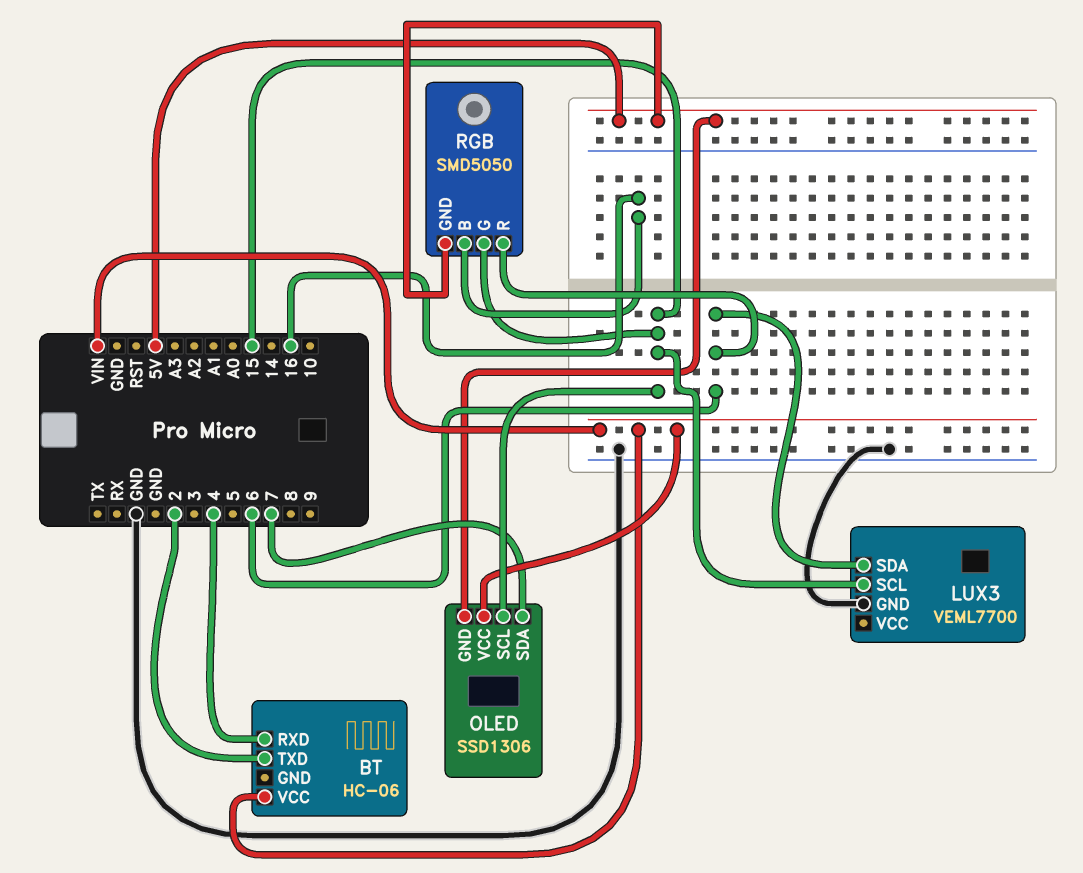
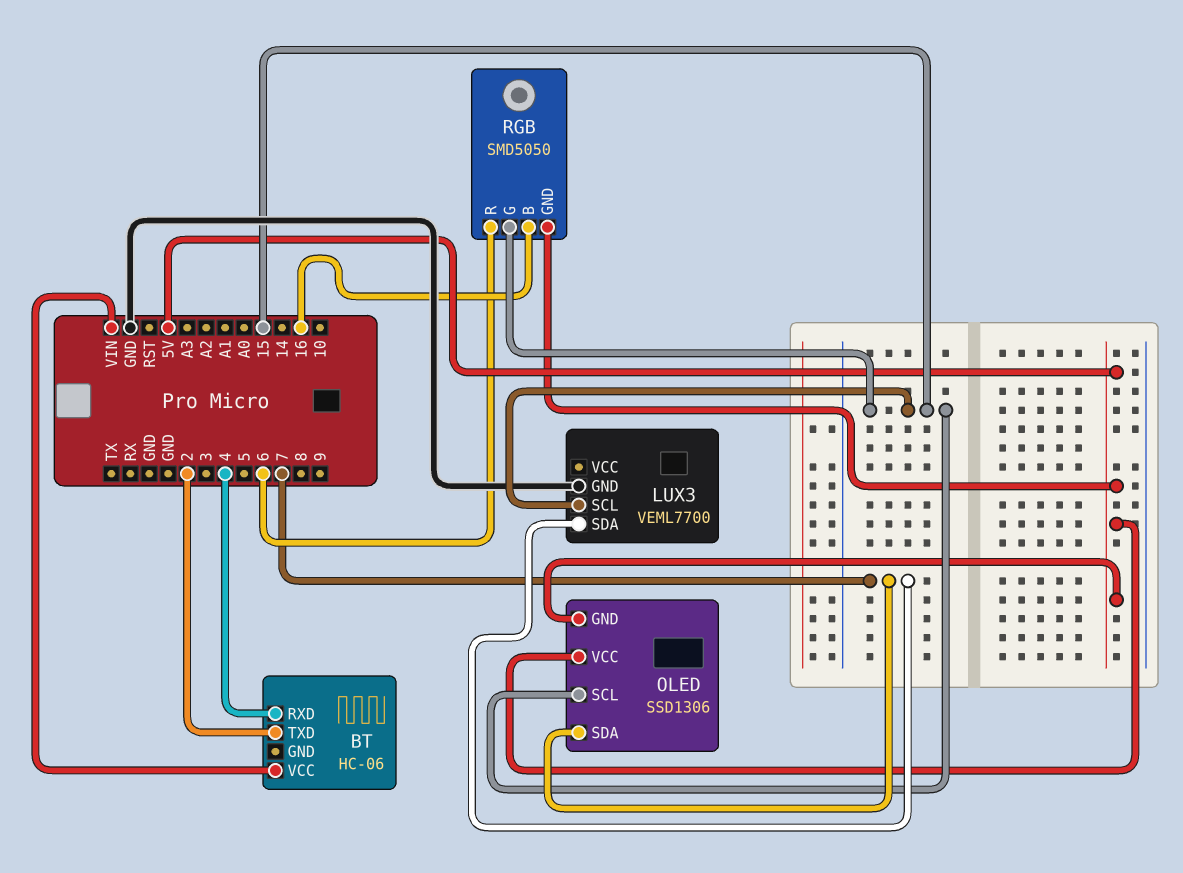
LUX3 pin SDA: 6 -> 7
OLED pin VCC: VIN -> 5V

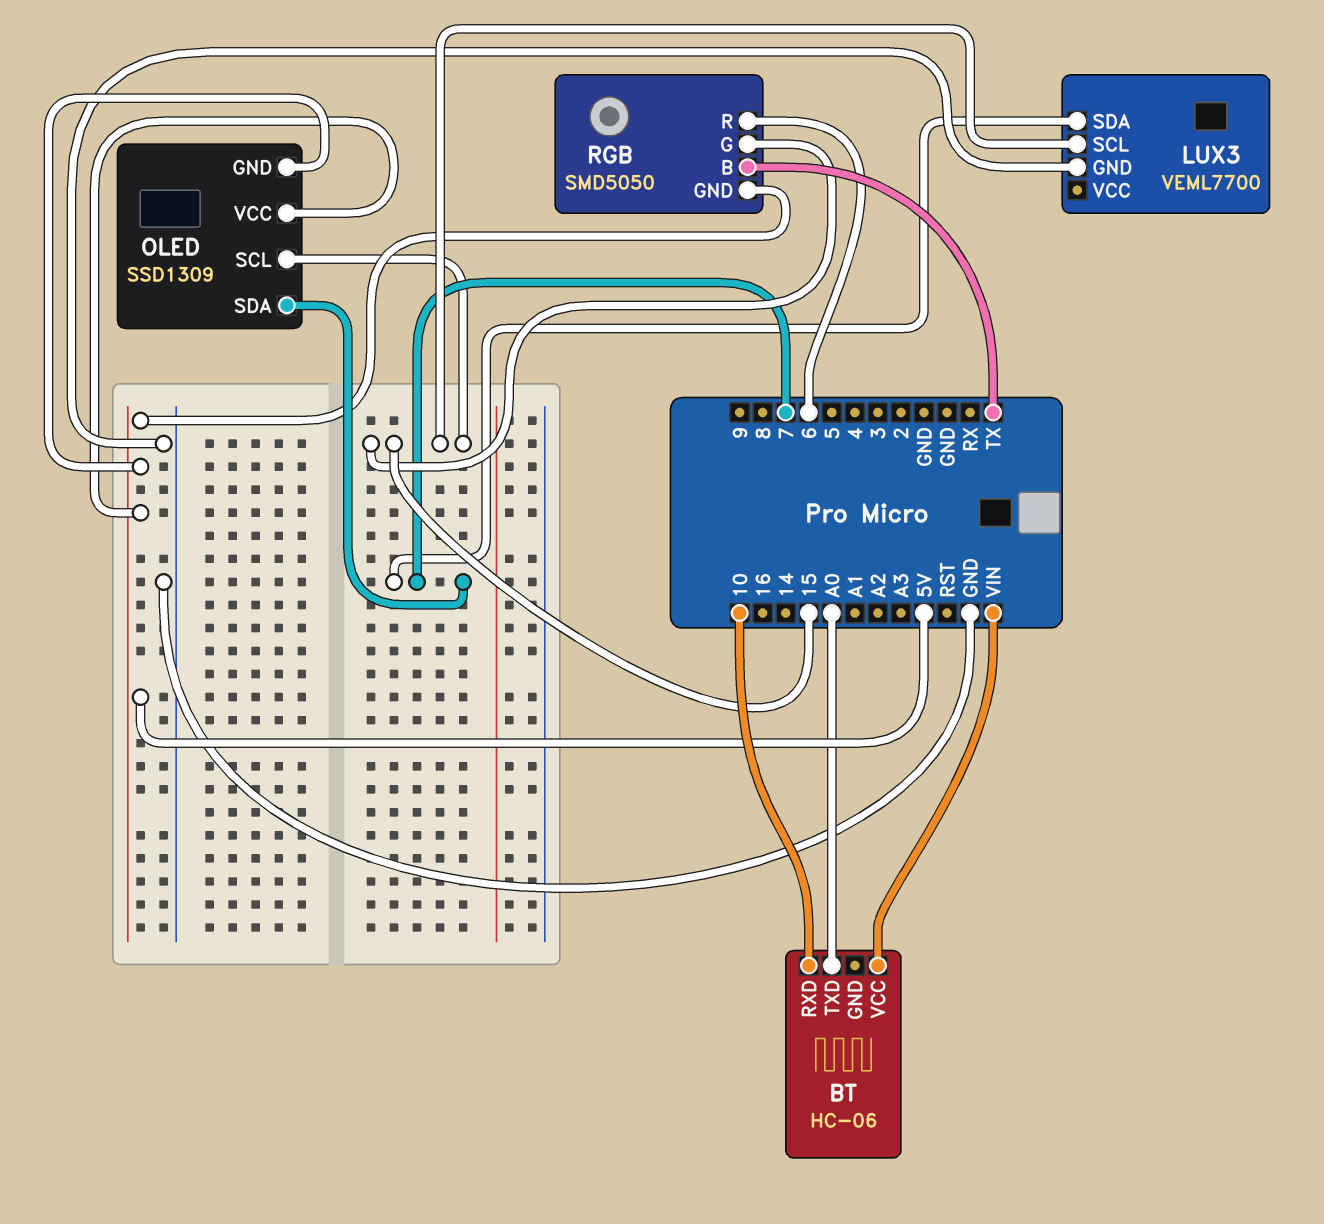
BT pin RXD: 4 -> 10
BT pin TXD: 2 -> A0
OLED: SSD1306 -> SSD1309
RGB pin B: 16 -> TX

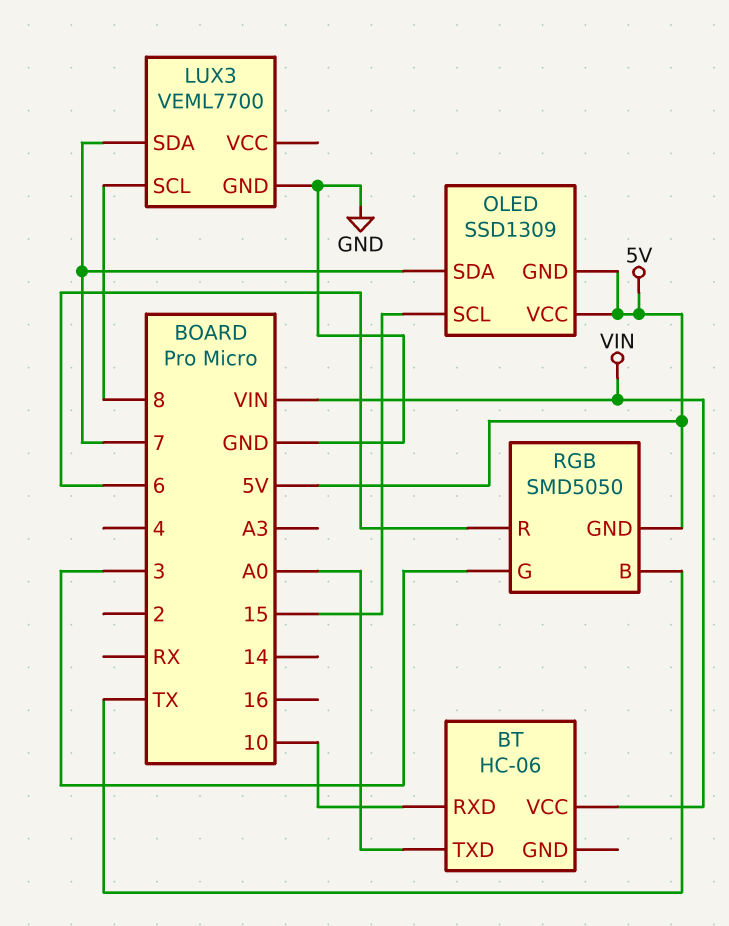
LUX3 pin SCL: 15 -> 8
RGB pin G: 15 -> 3

